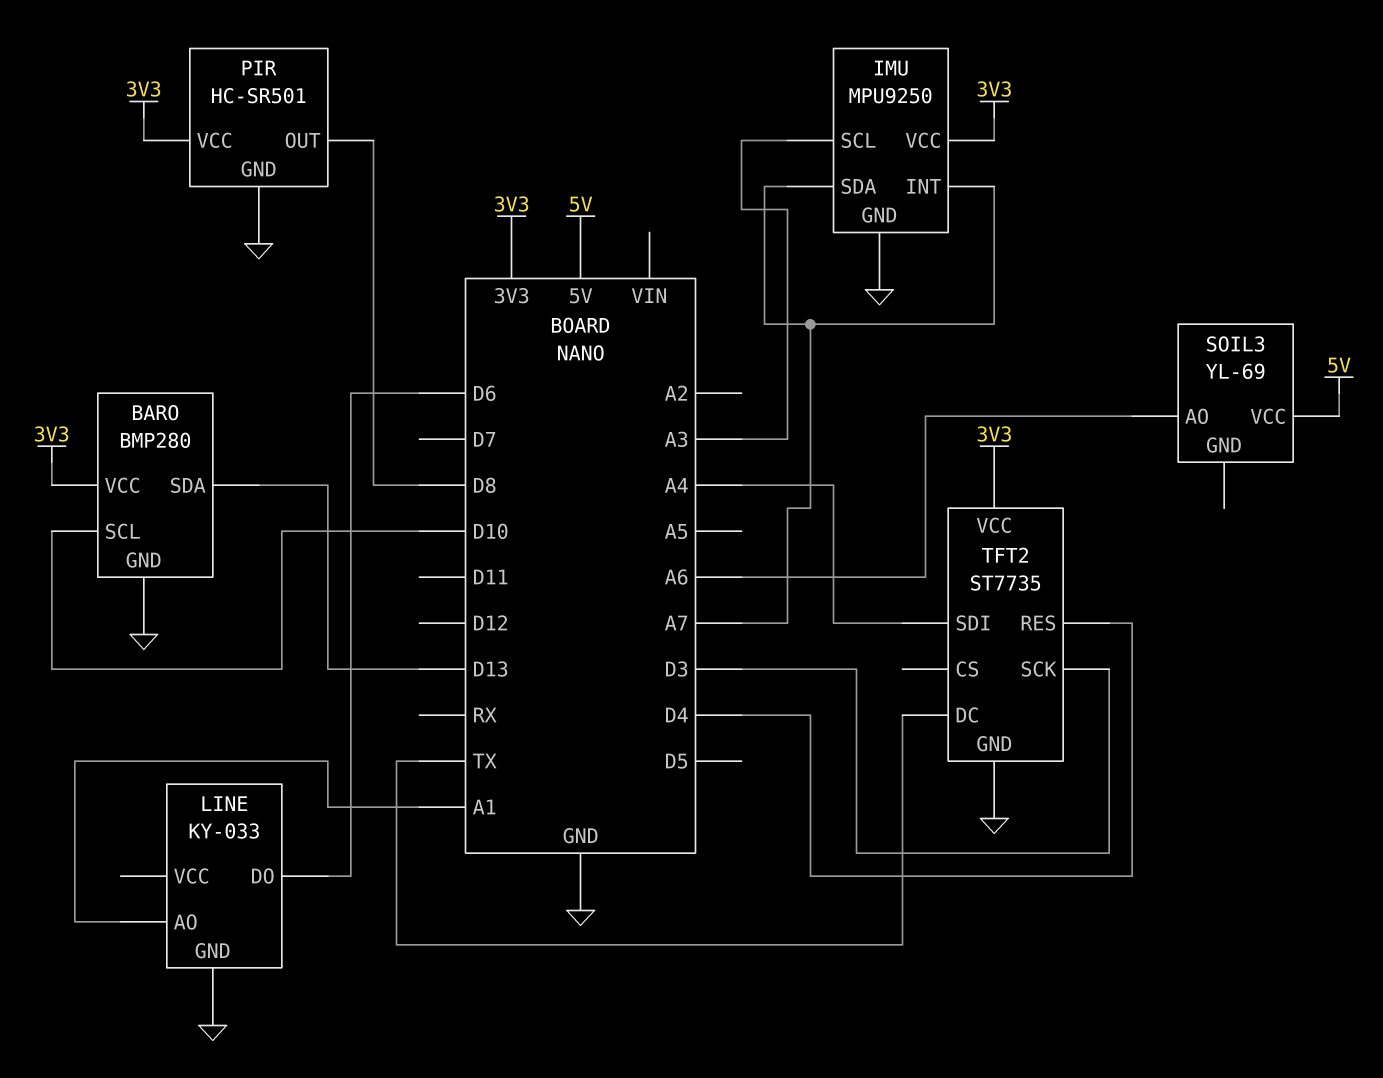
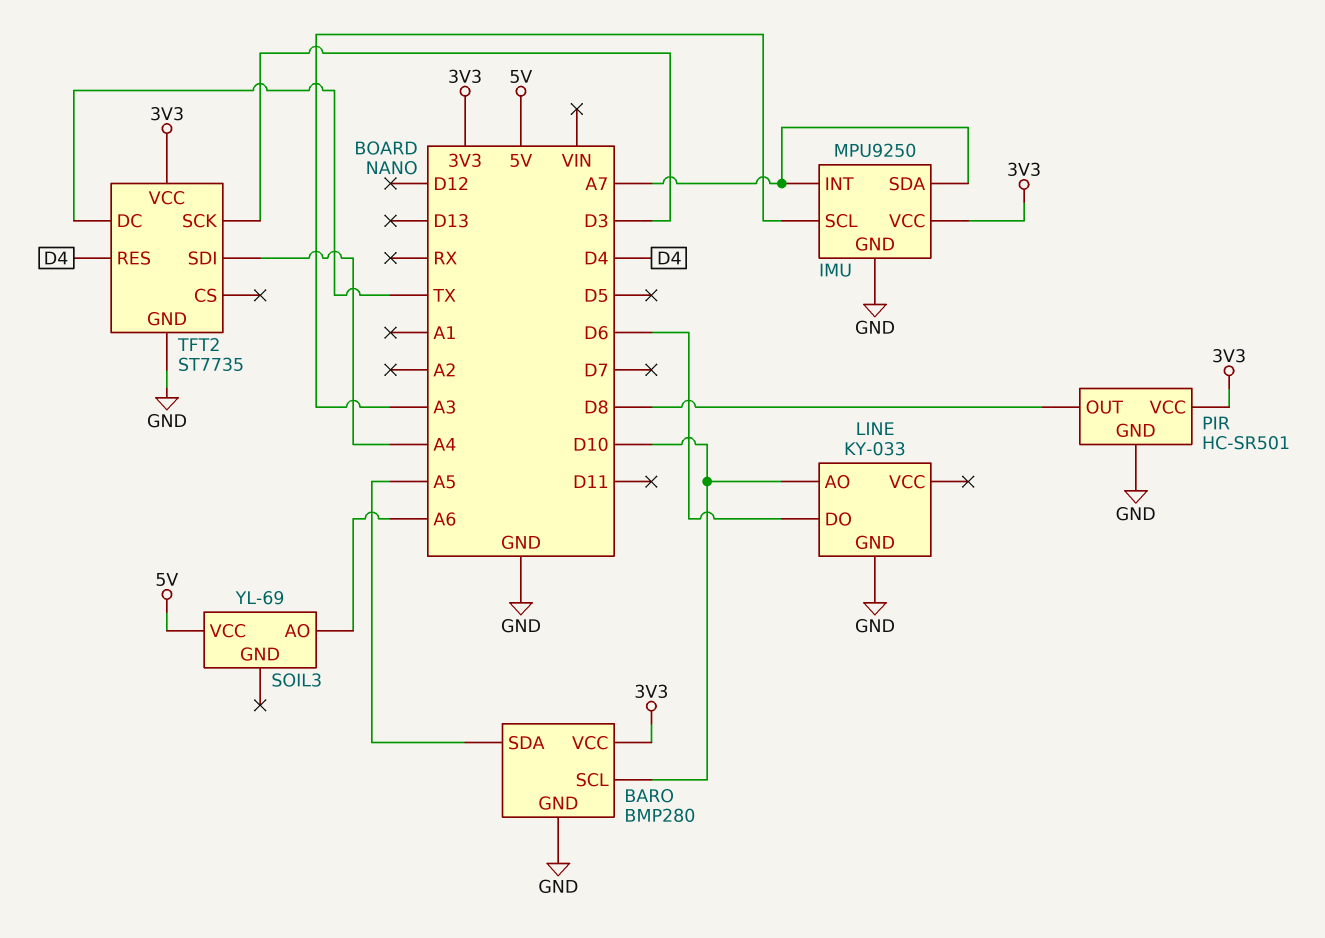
BARO pin SDA: D13 -> A5
LINE pin AO: A1 -> D10

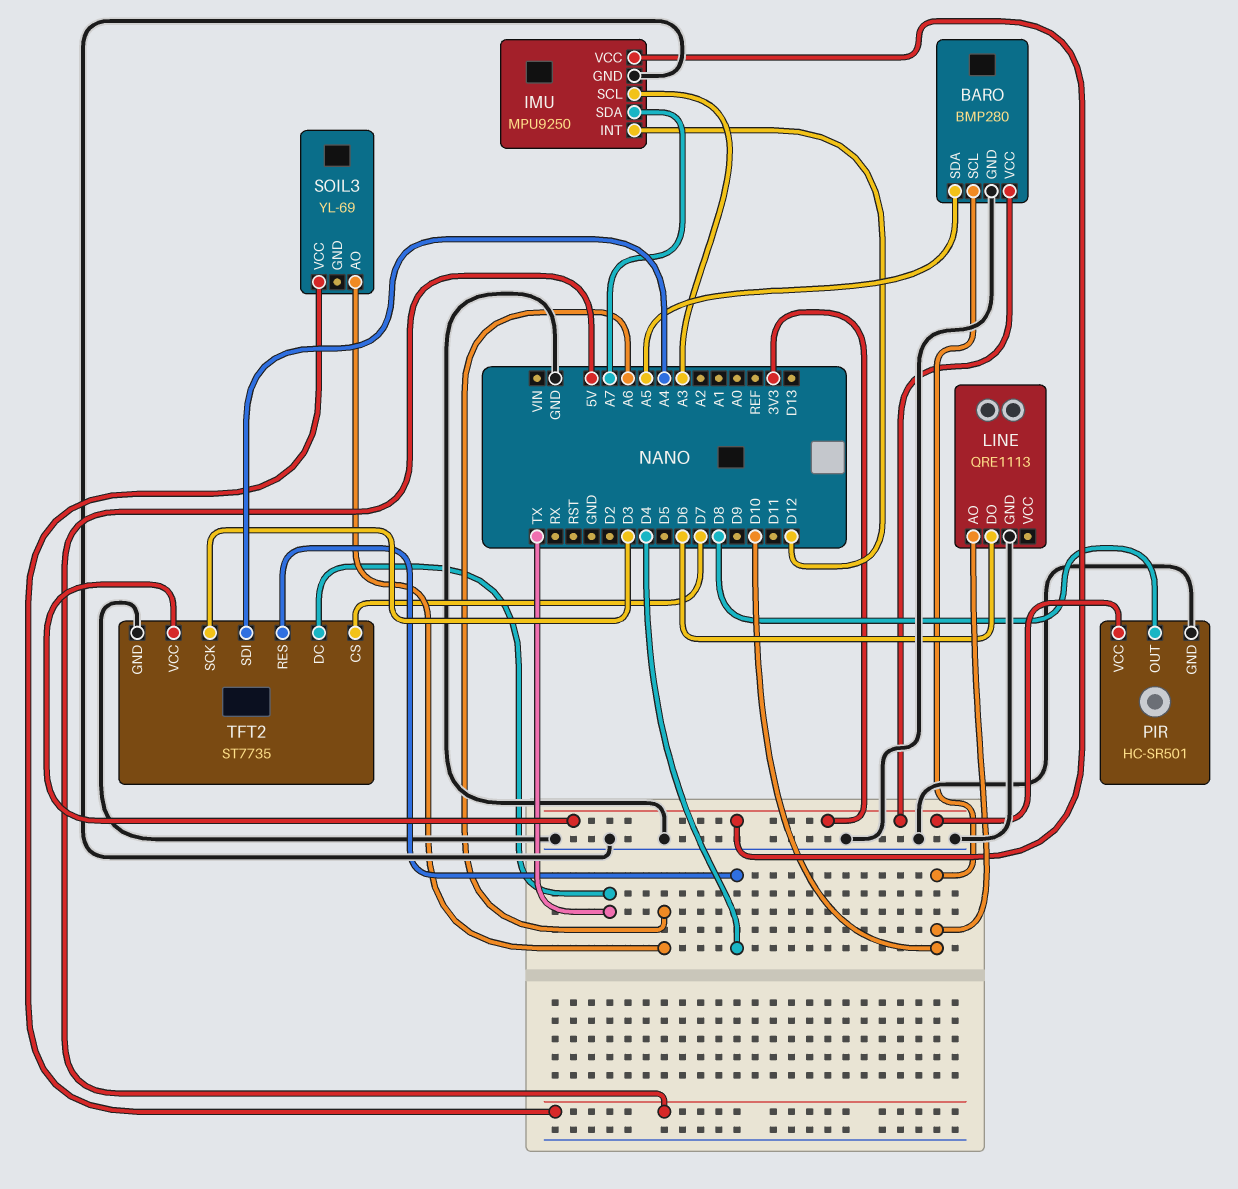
IMU pin INT: A7 -> D12
LINE: KY-033 -> QRE1113
TFT2 pin CS: none -> D7

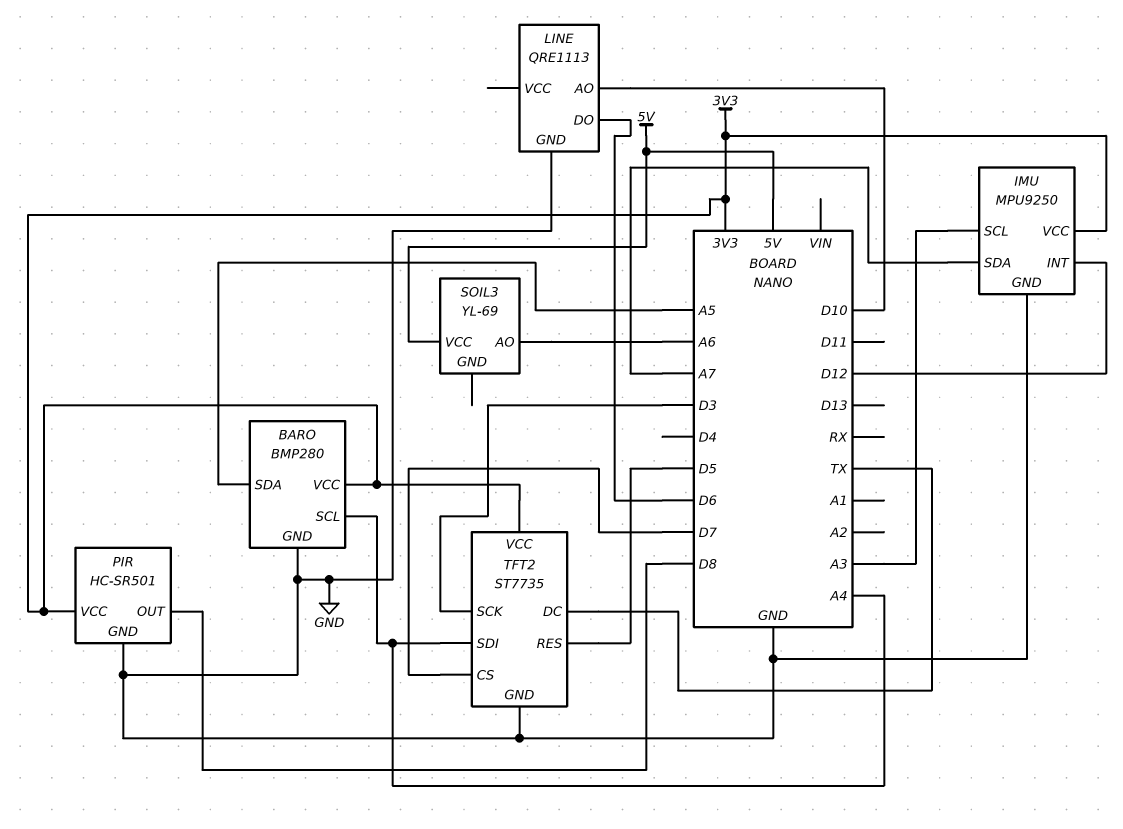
BARO pin SCL: D10 -> A4
TFT2 pin RES: D4 -> D5

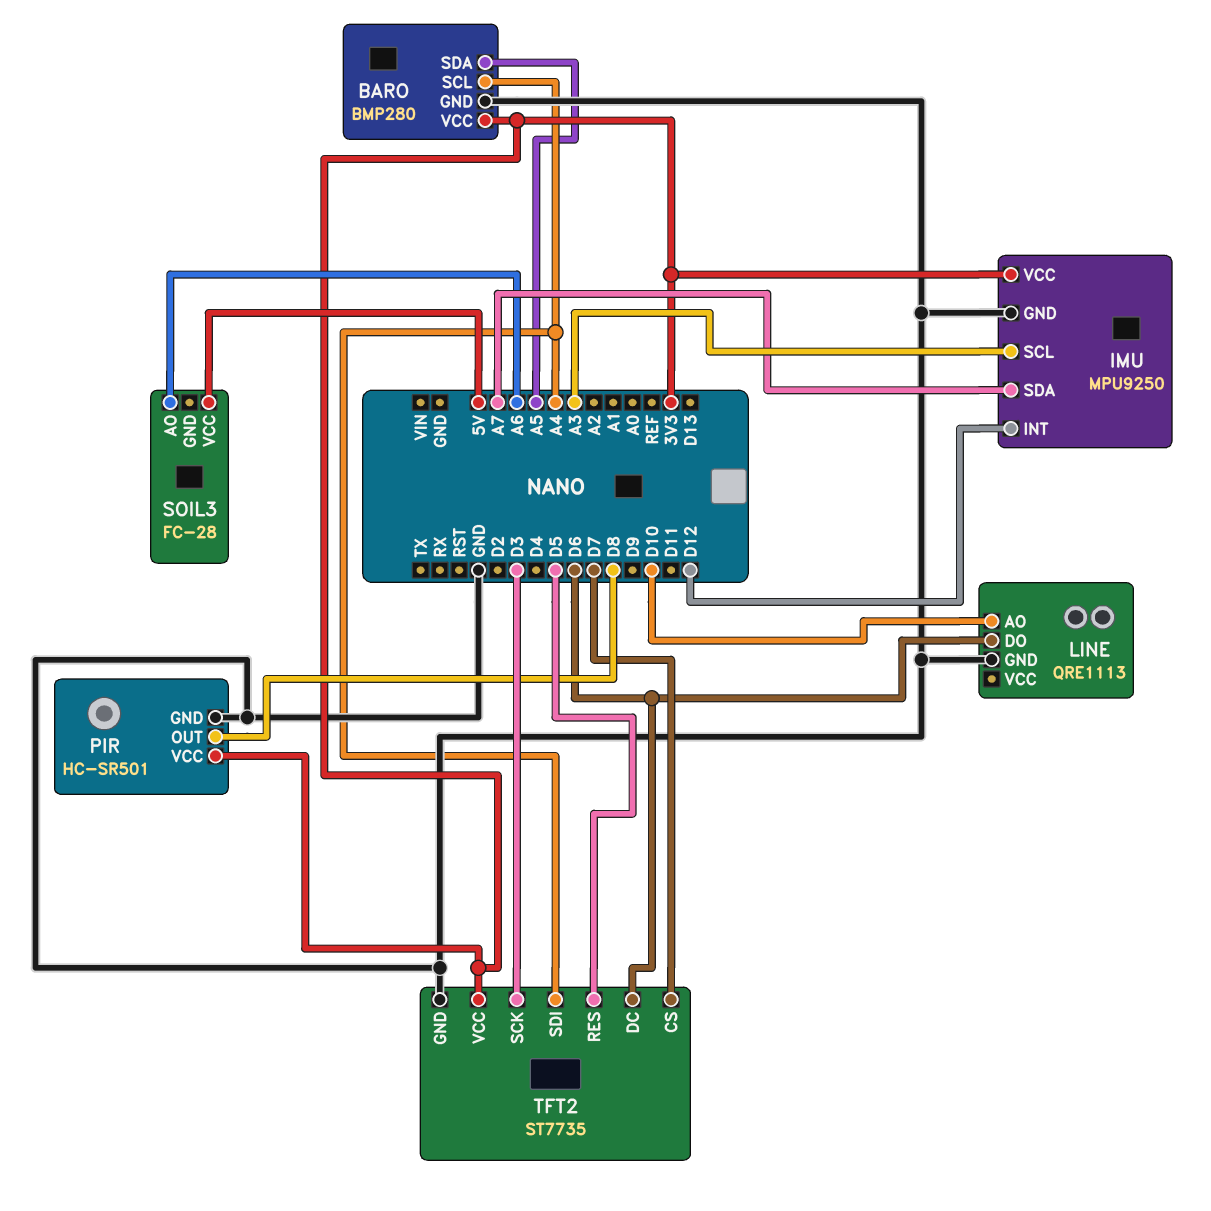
SOIL3: YL-69 -> FC-28
TFT2 pin DC: TX -> D6

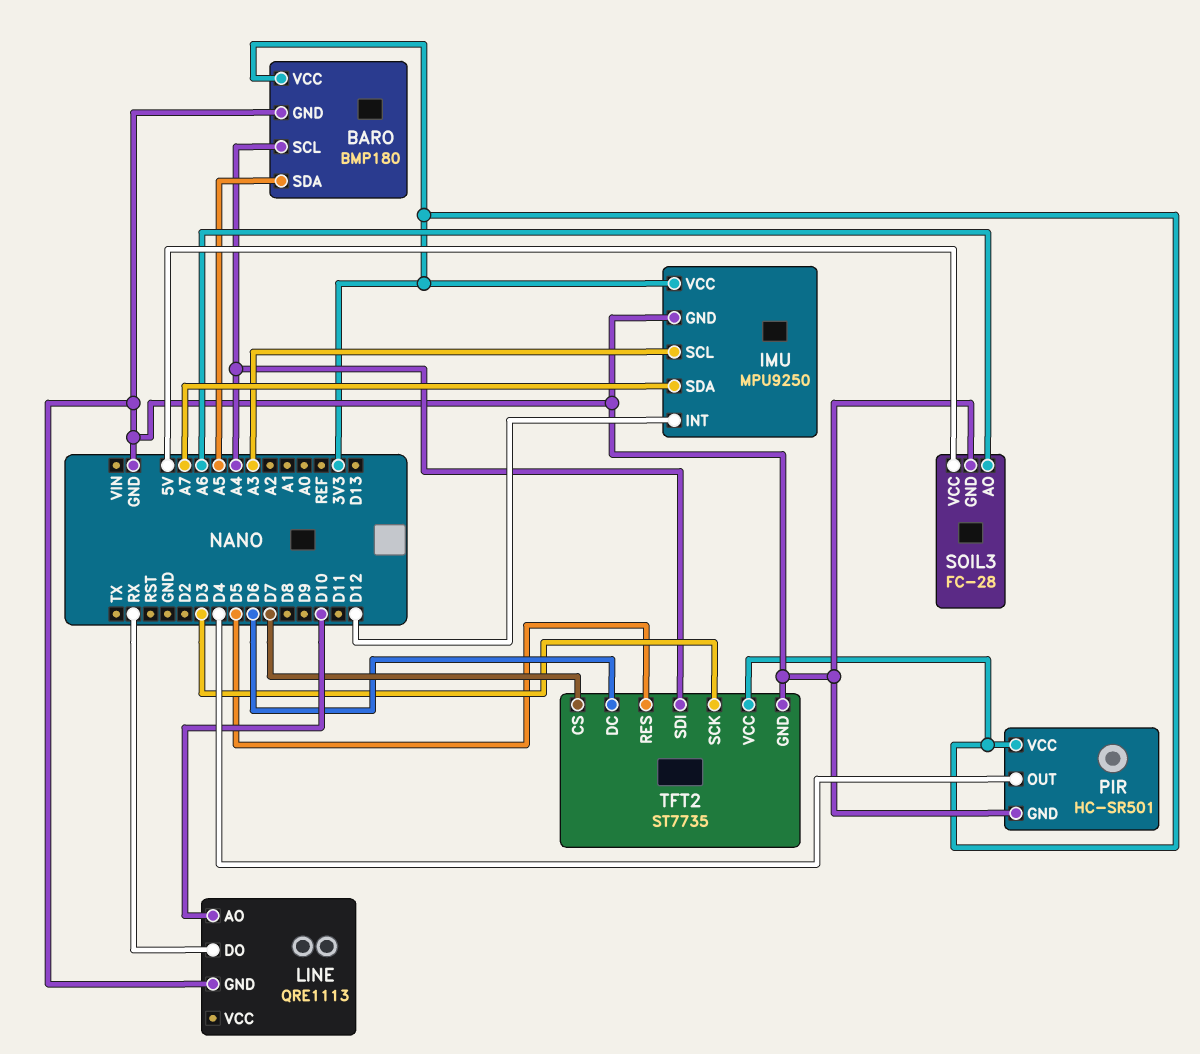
BARO: BMP280 -> BMP180
LINE pin DO: D6 -> RX
PIR pin OUT: D8 -> D4
SOIL3 pin GND: none -> GND

